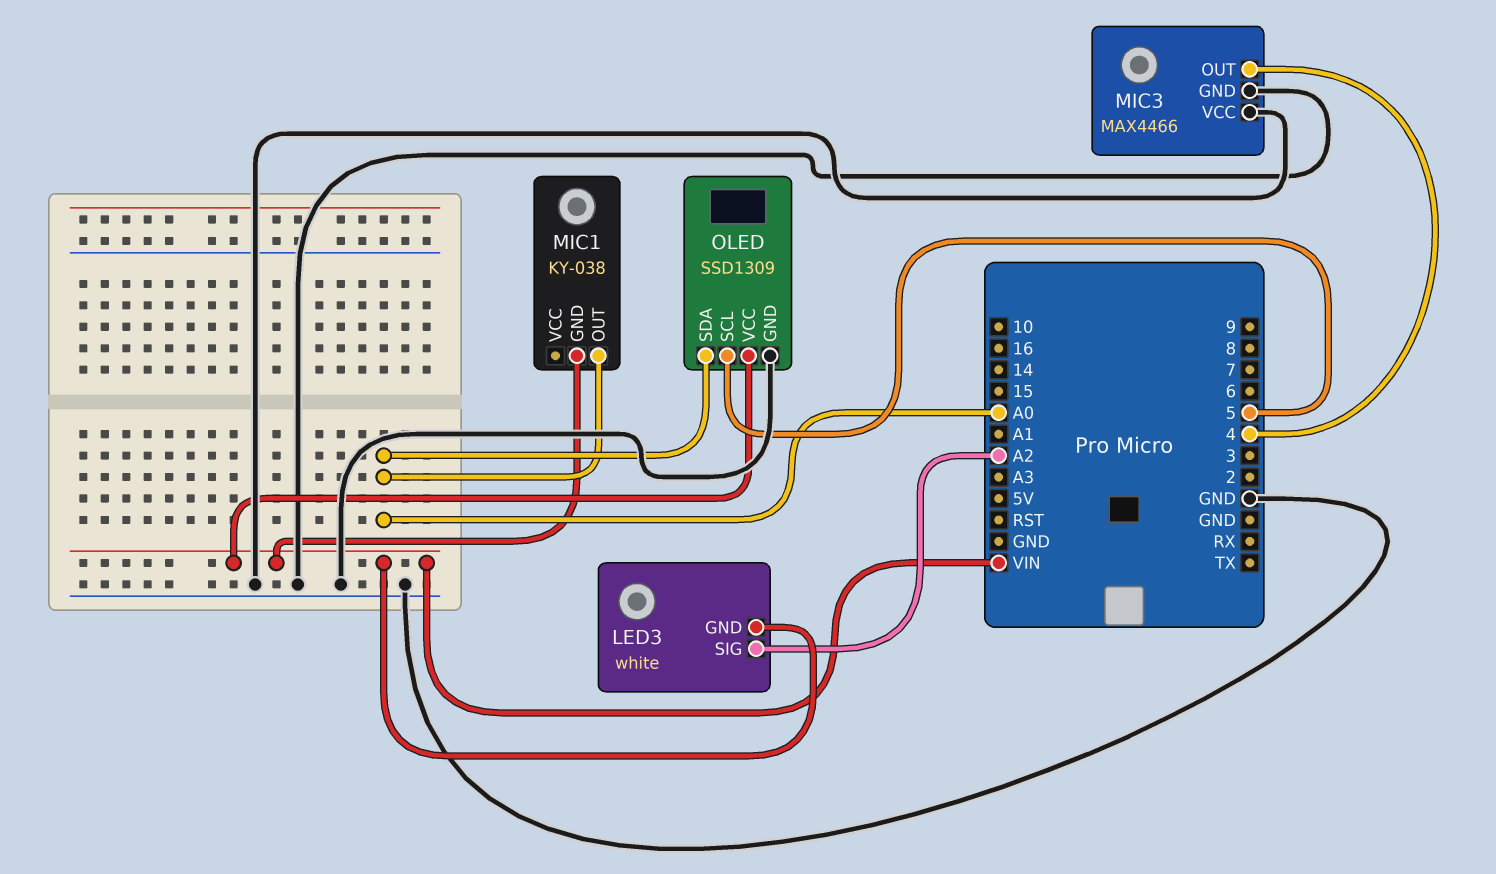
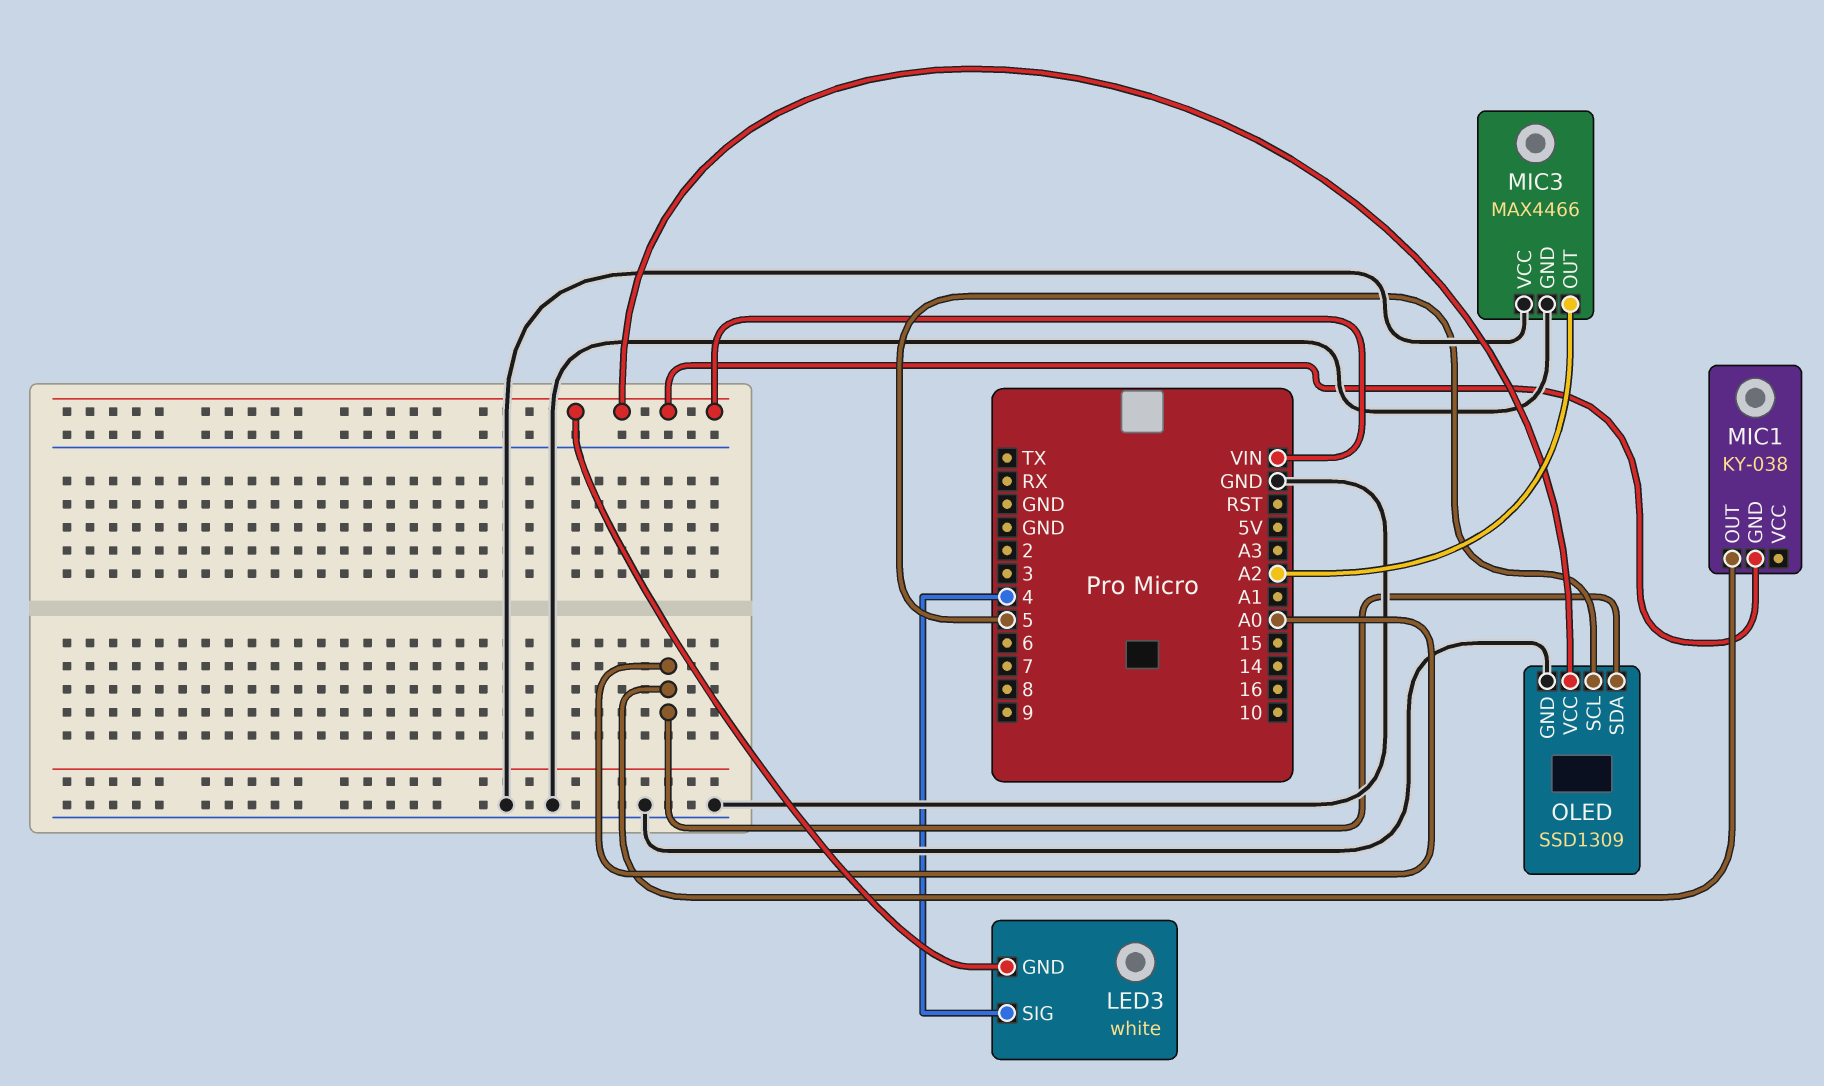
LED3 pin SIG: A2 -> 4
MIC3 pin OUT: 4 -> A2

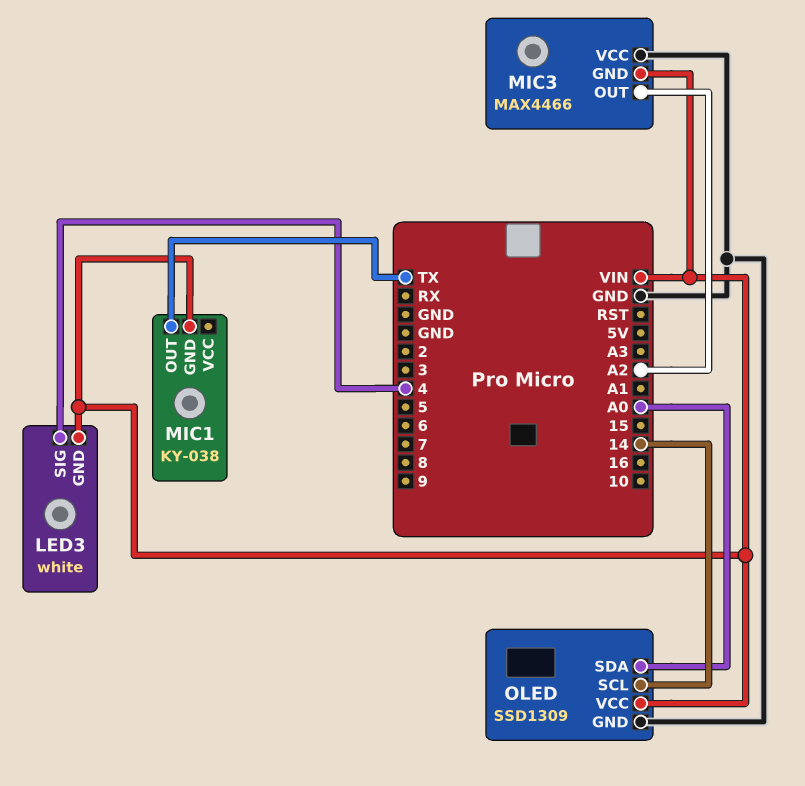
MIC1 pin OUT: A0 -> TX
MIC3 pin GND: GND -> VIN
OLED pin SCL: 5 -> 14

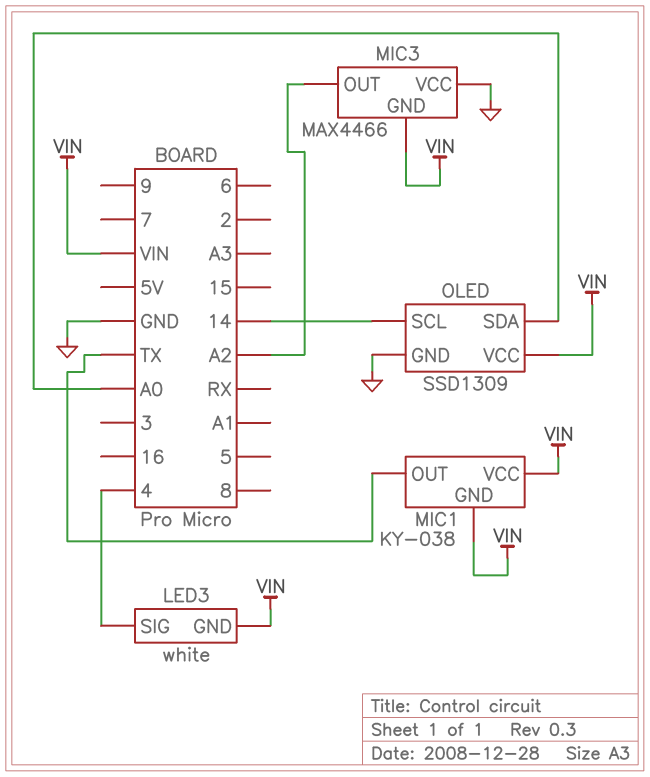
MIC1 pin VCC: none -> VIN

